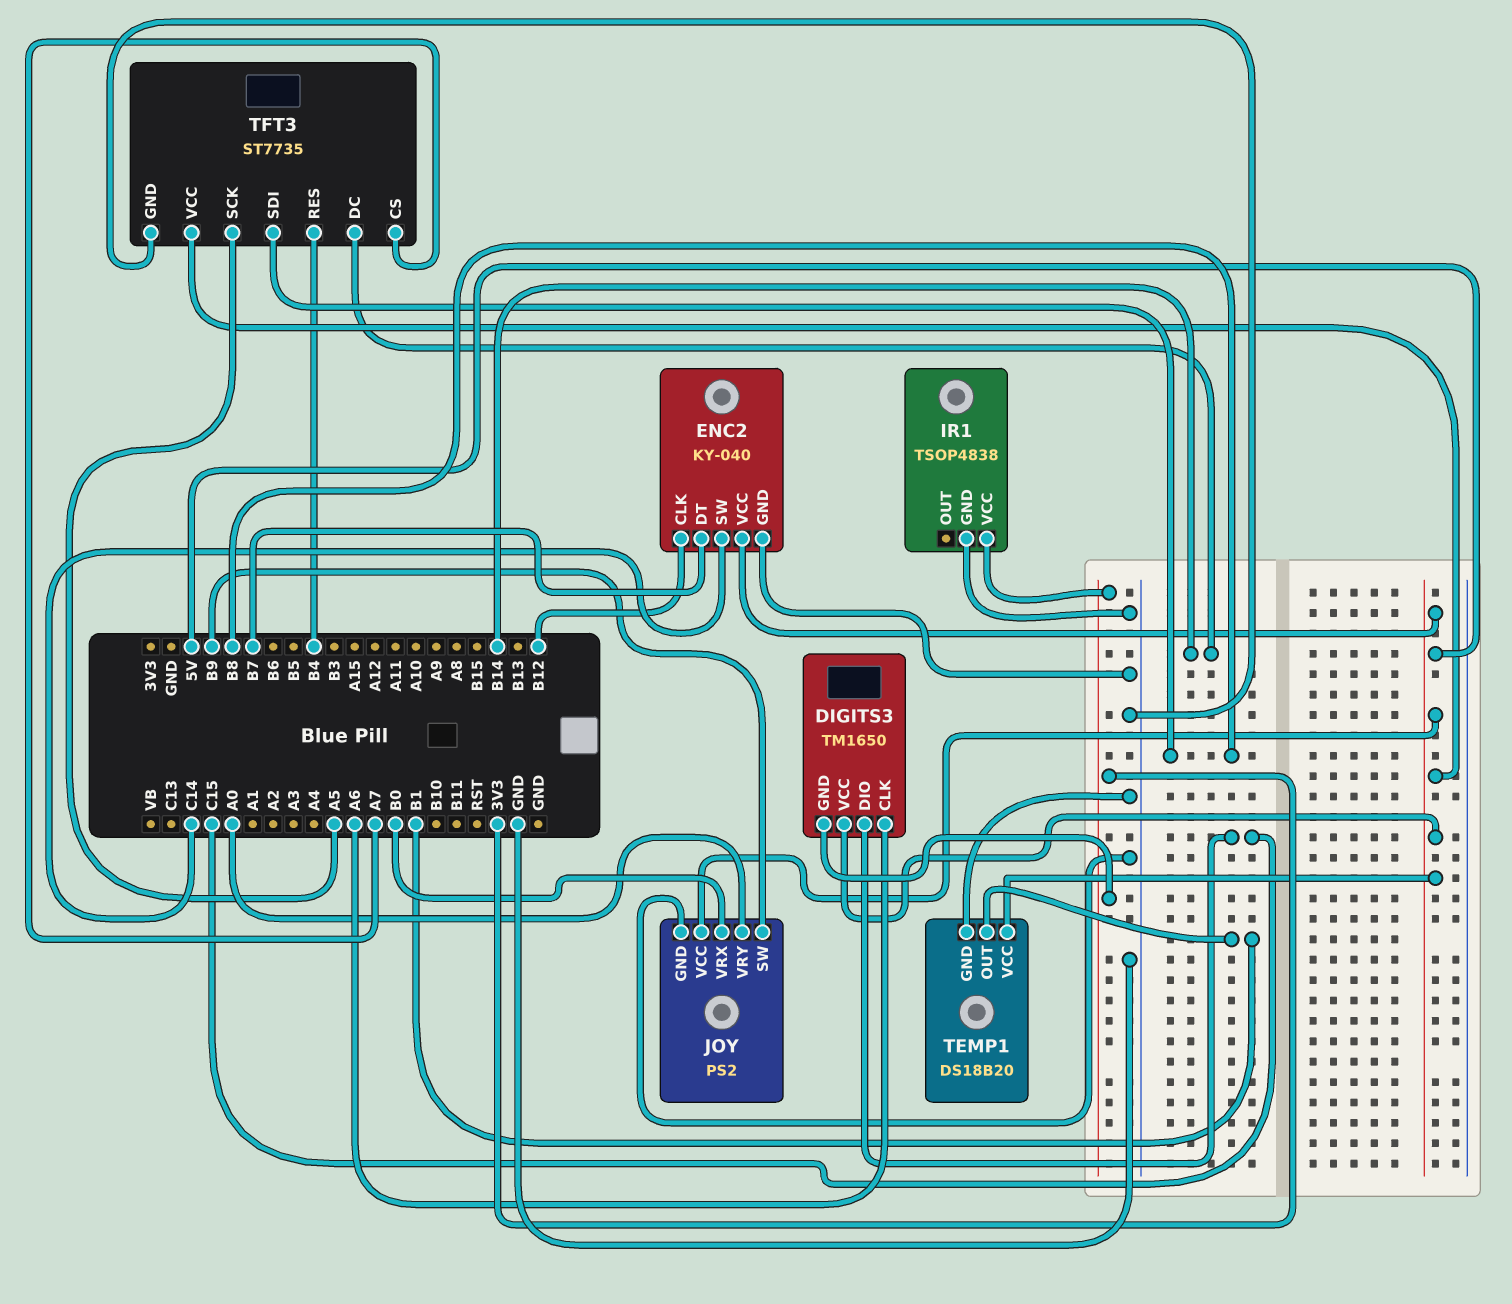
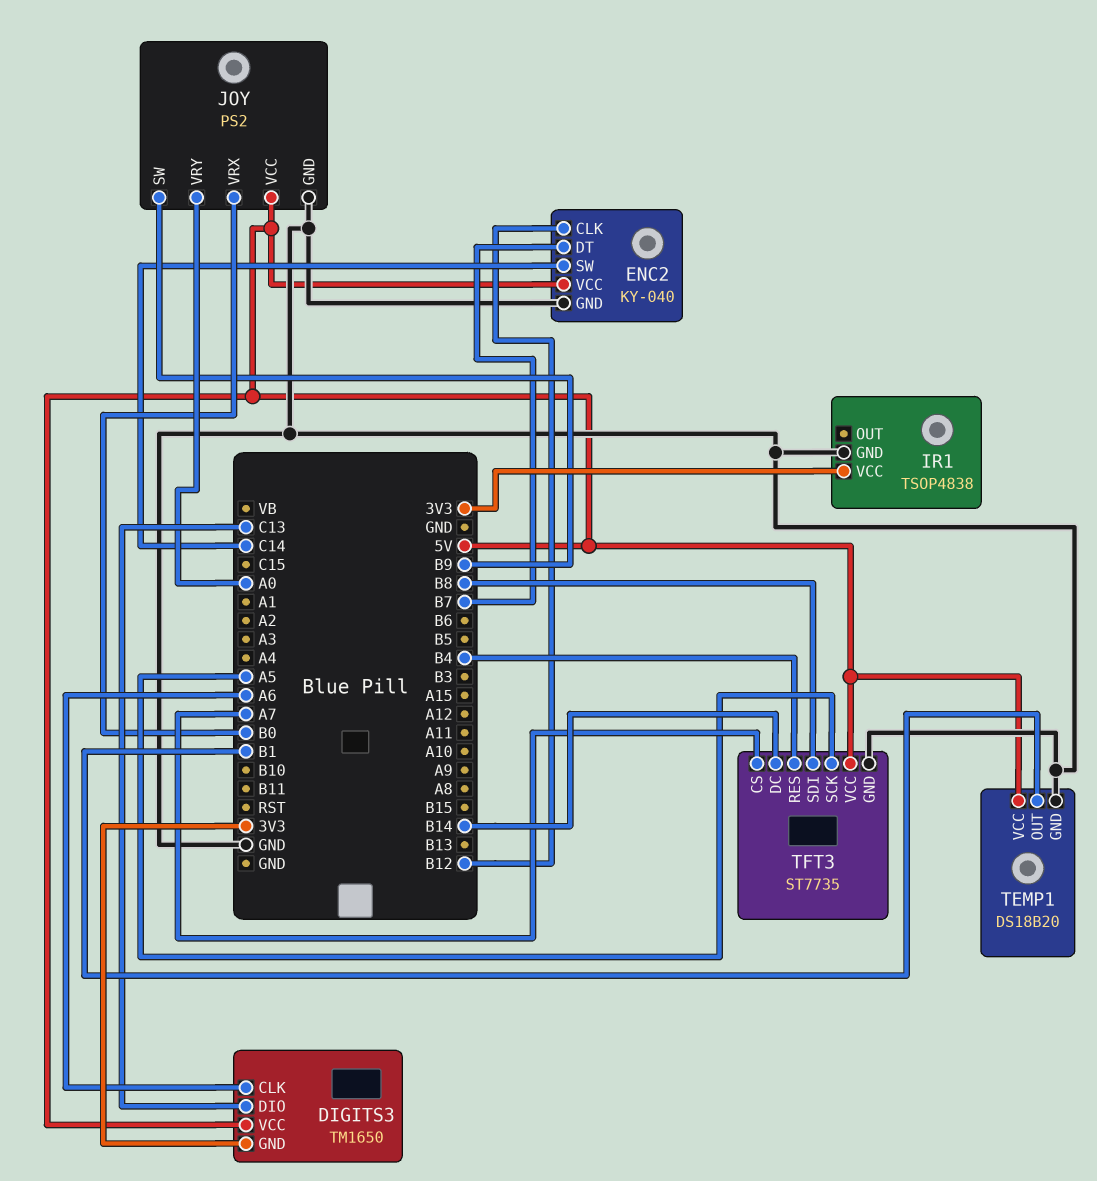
DIGITS3 pin DIO: C15 -> C13

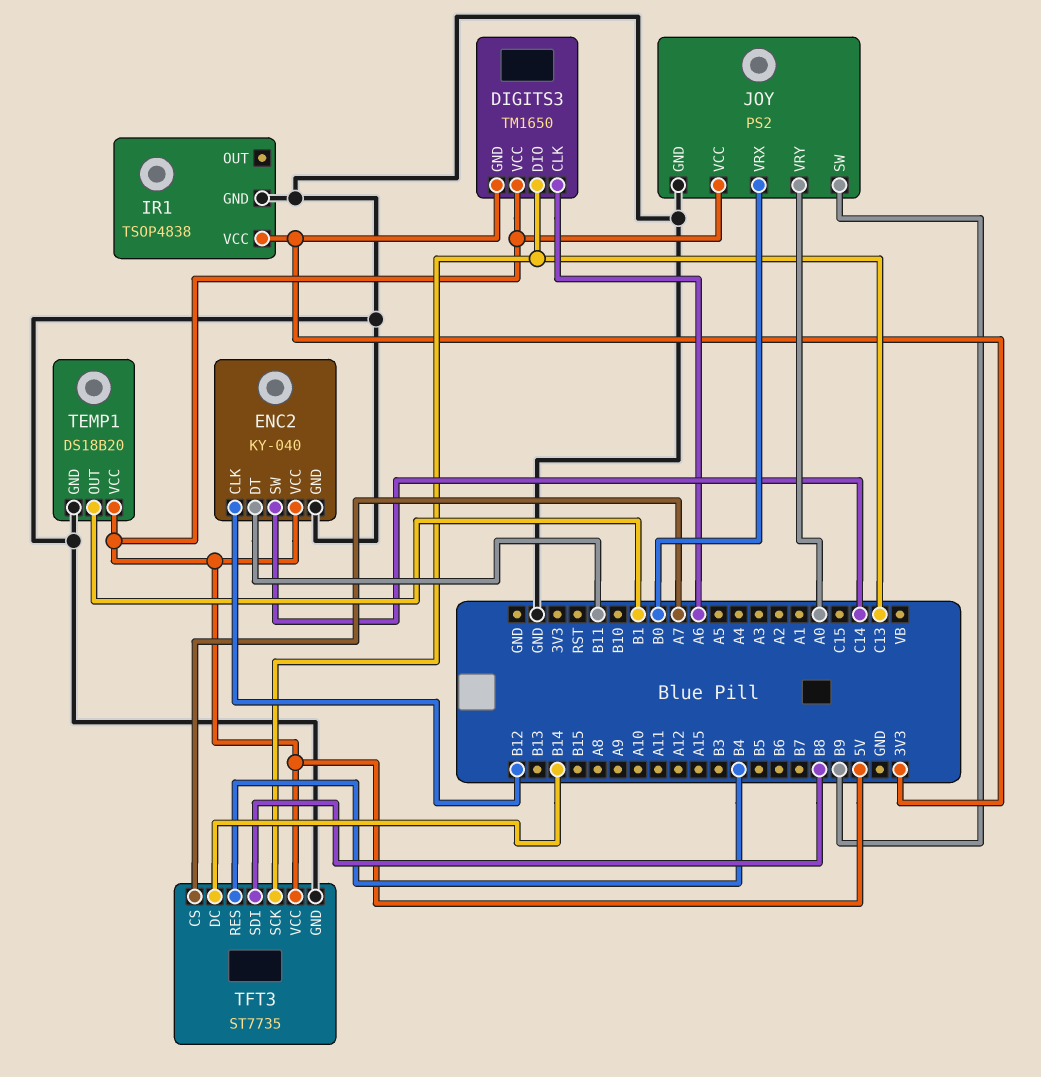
ENC2 pin DT: B7 -> B11
TFT3 pin SCK: A5 -> C13

